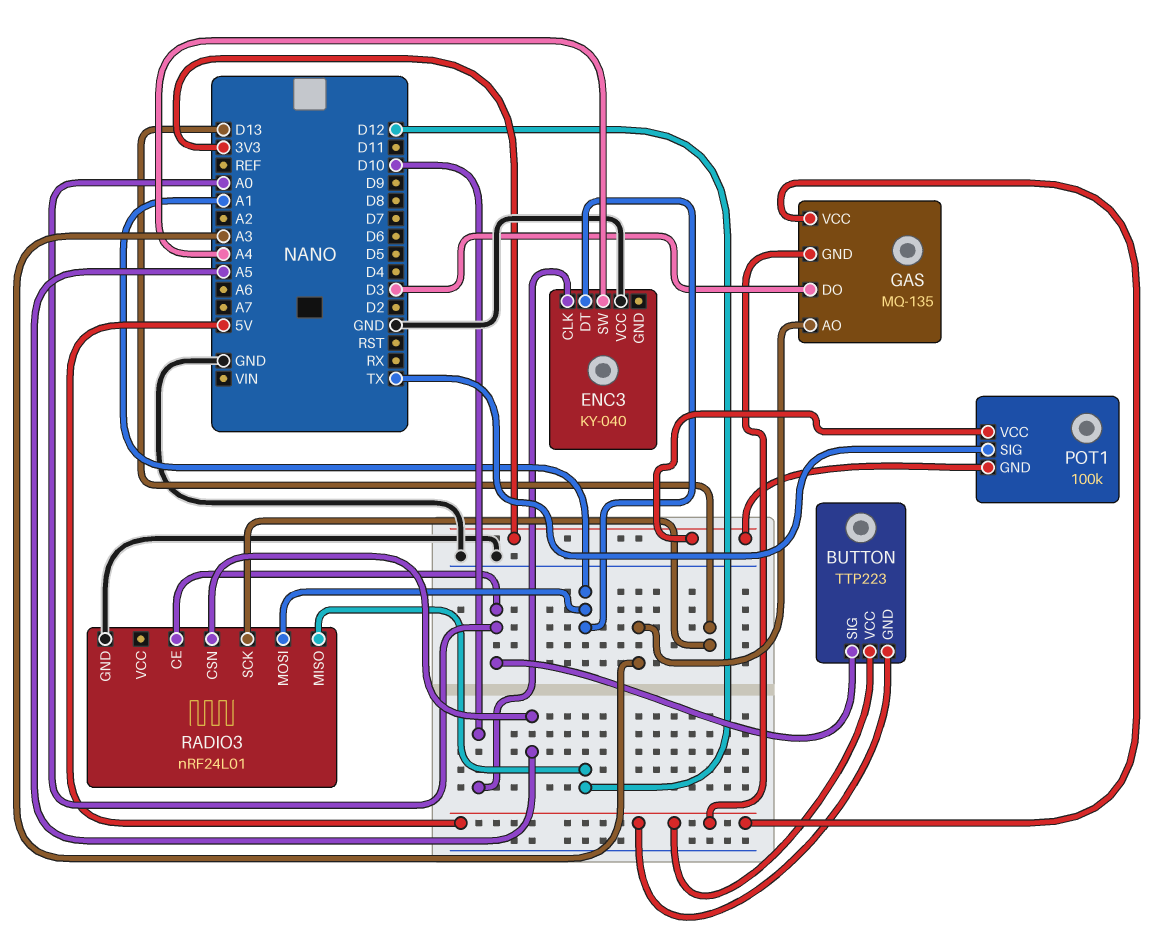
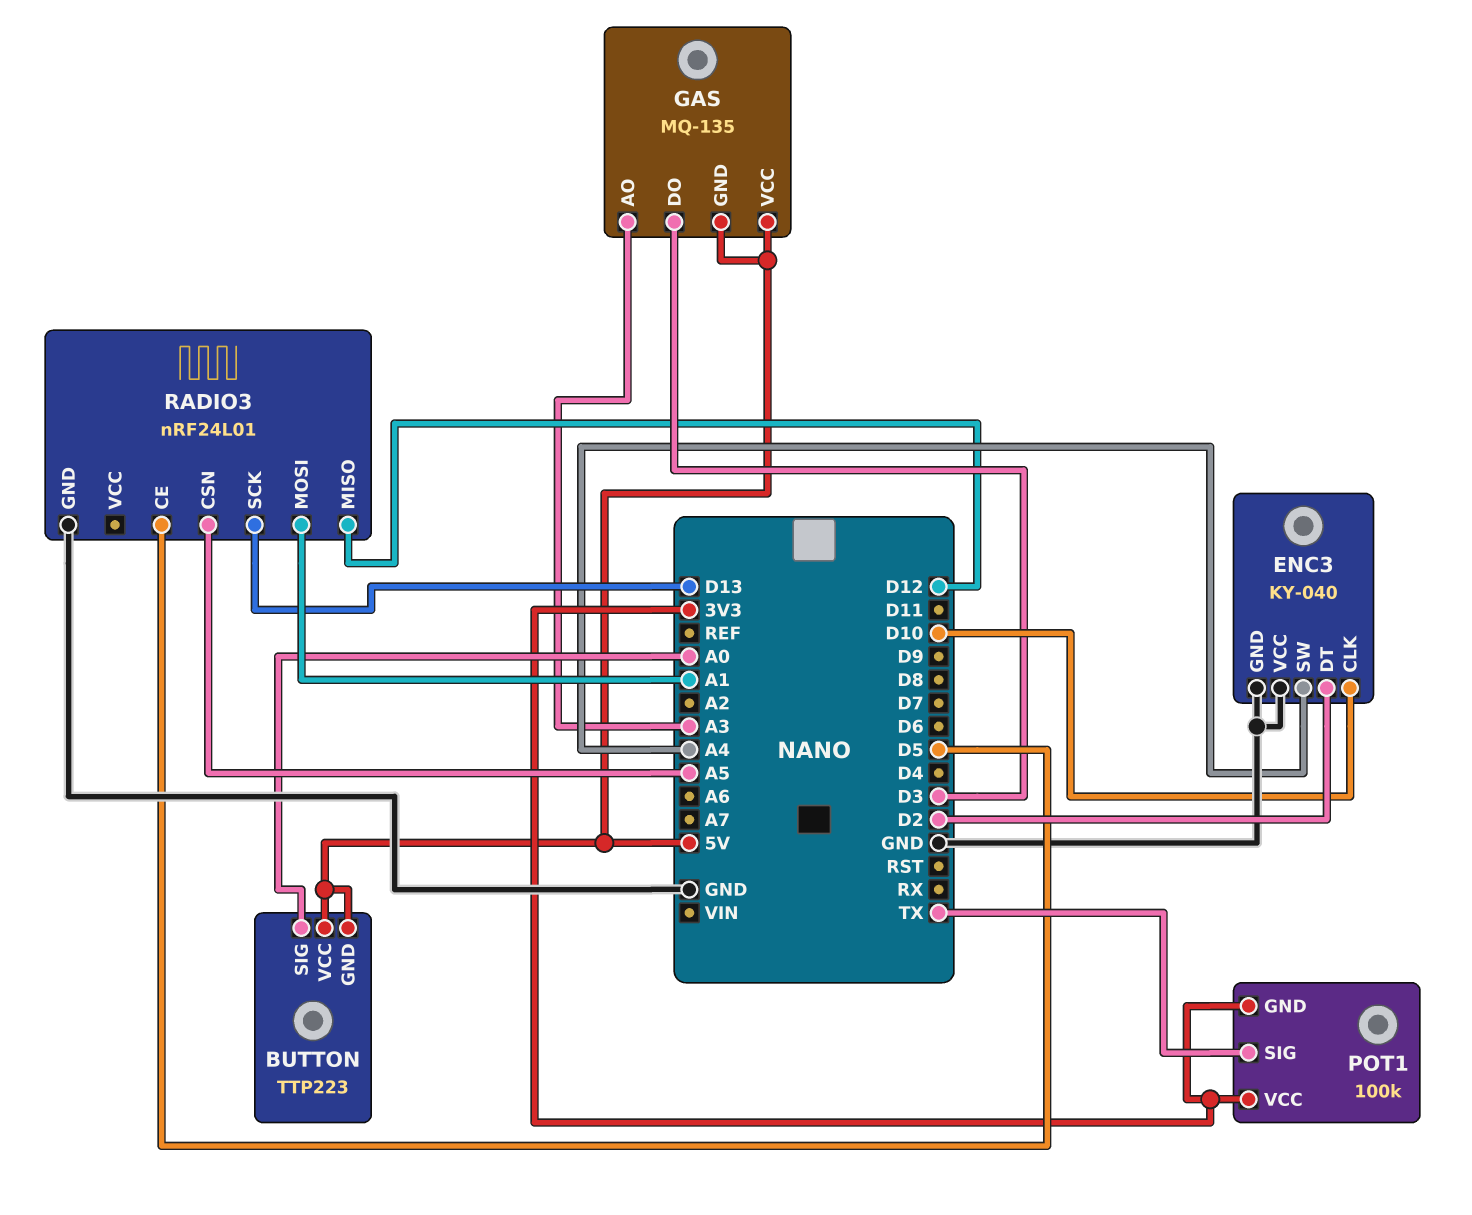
ENC3 pin DT: A1 -> D2
ENC3 pin GND: none -> GND
RADIO3 pin CE: A0 -> D5

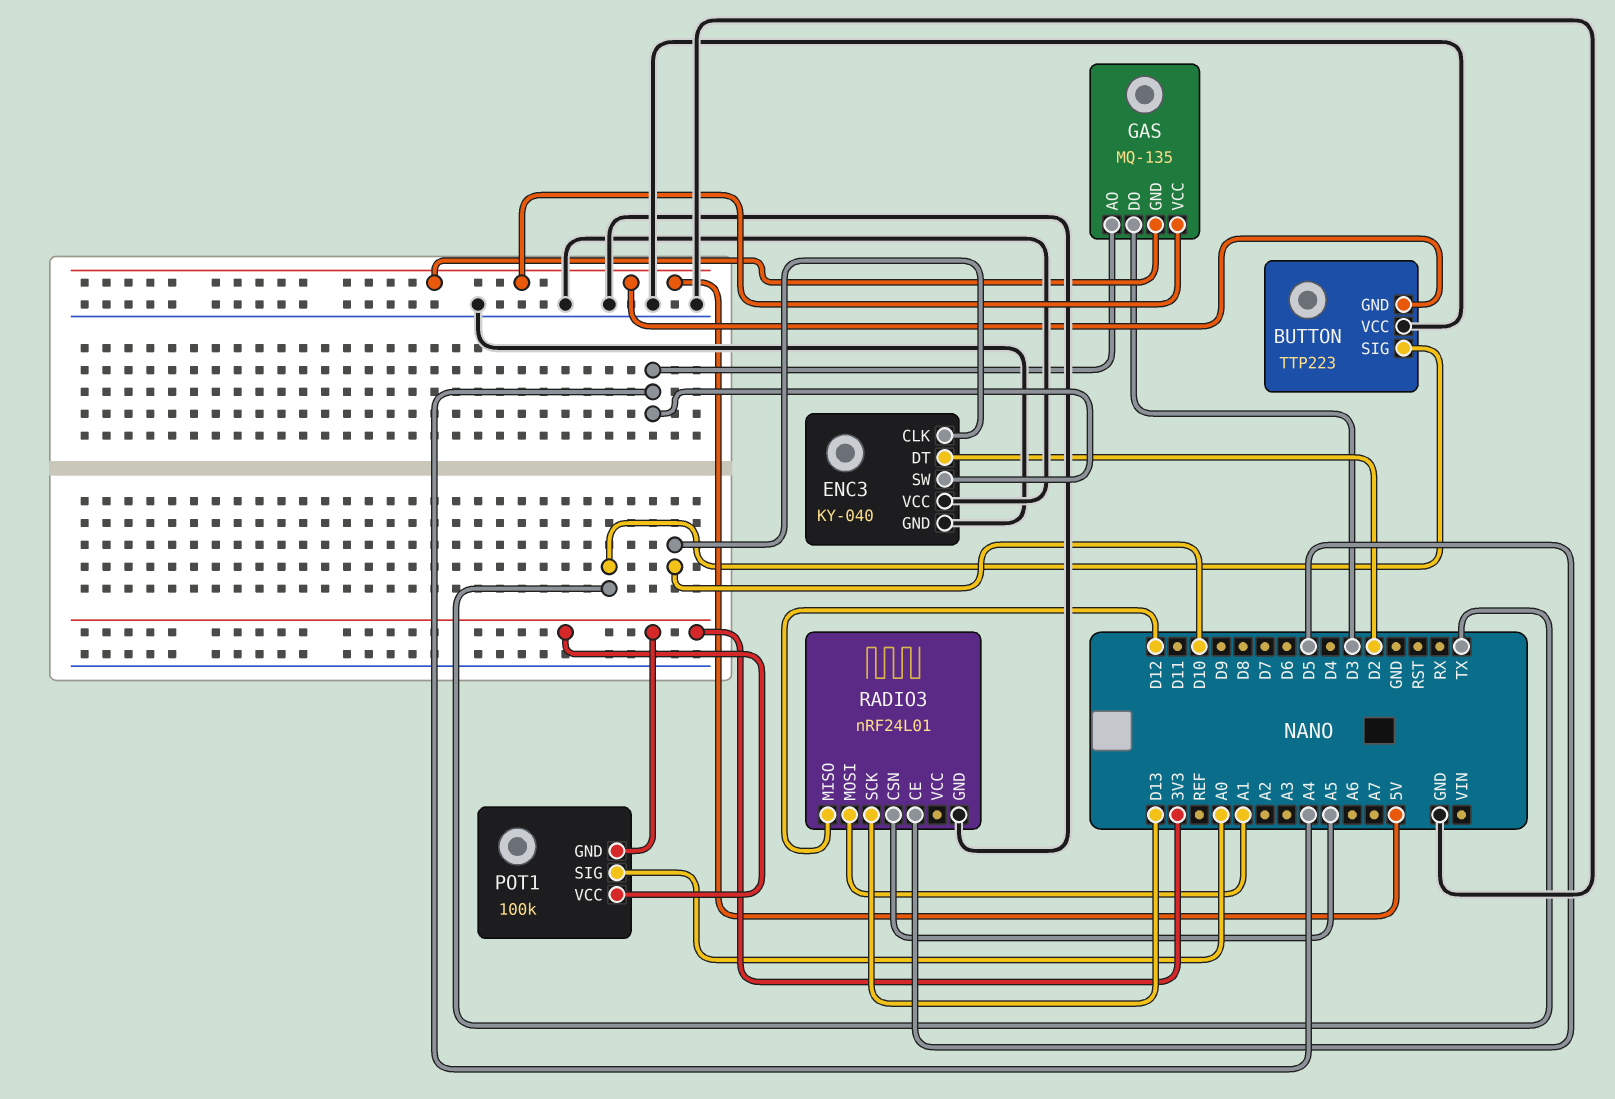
BUTTON pin SIG: A0 -> TX
BUTTON pin VCC: 5V -> GND
GAS pin AO: A3 -> A4
POT1 pin SIG: TX -> A0

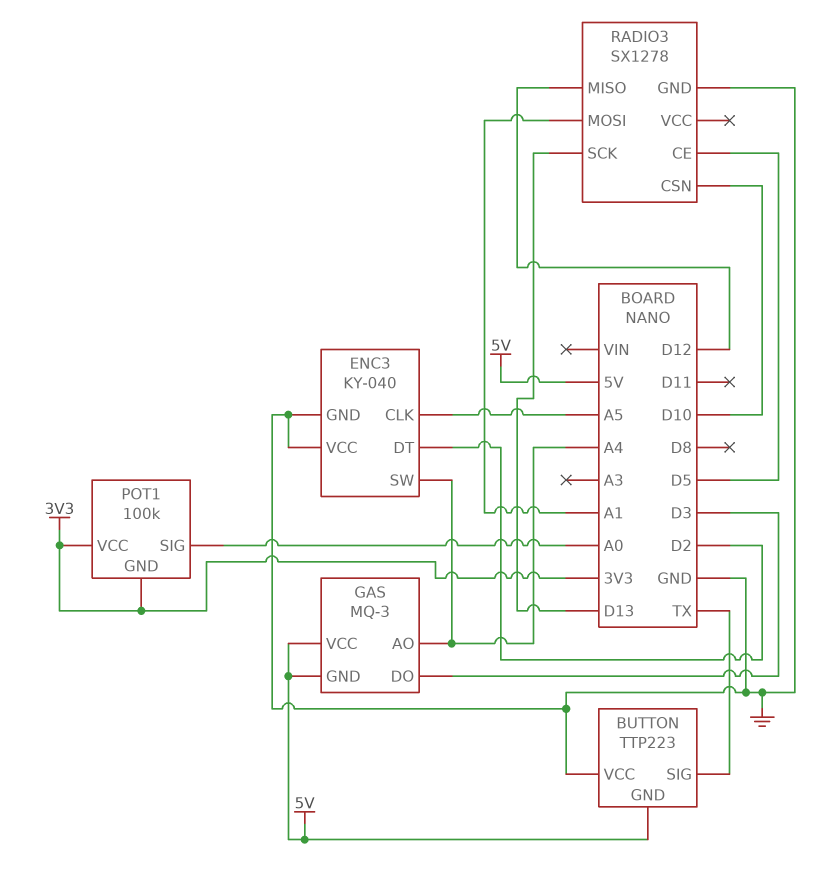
ENC3 pin CLK: D10 -> A5
GAS: MQ-135 -> MQ-3
RADIO3: nRF24L01 -> SX1278
RADIO3 pin CSN: A5 -> D10

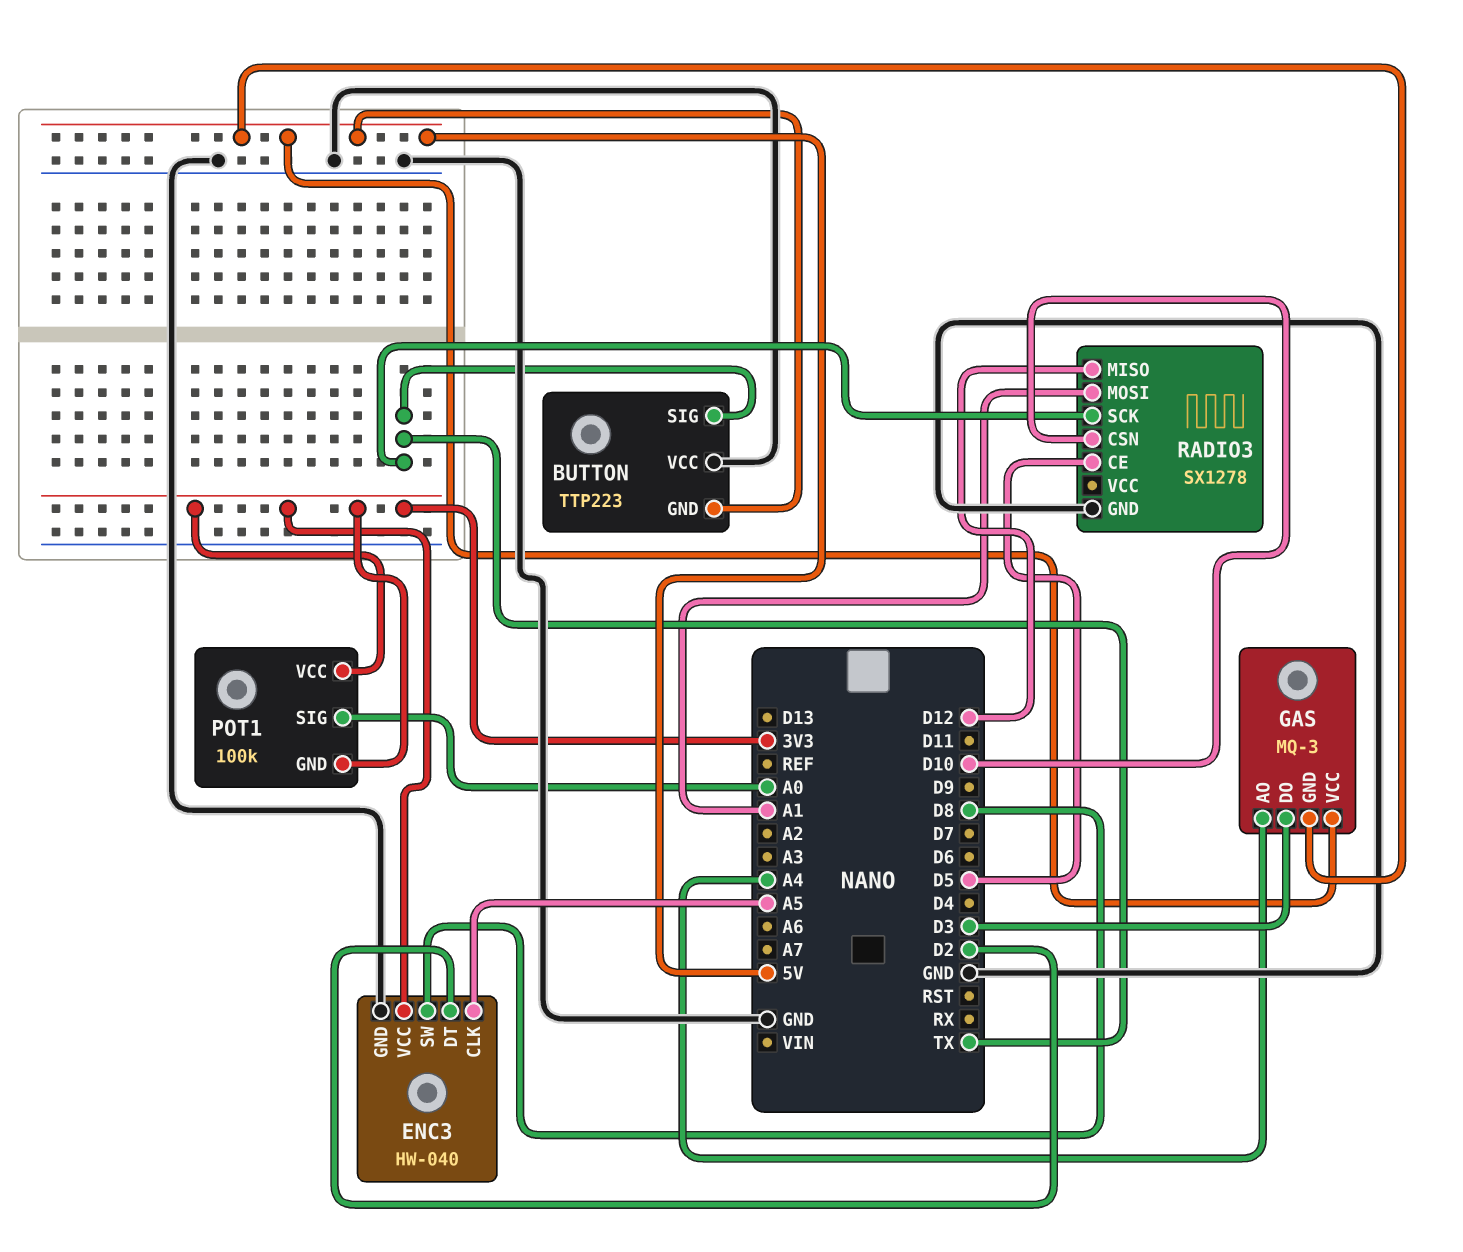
ENC3: KY-040 -> HW-040
ENC3 pin SW: A4 -> D8
ENC3 pin VCC: GND -> 3V3
RADIO3 pin SCK: D13 -> TX

